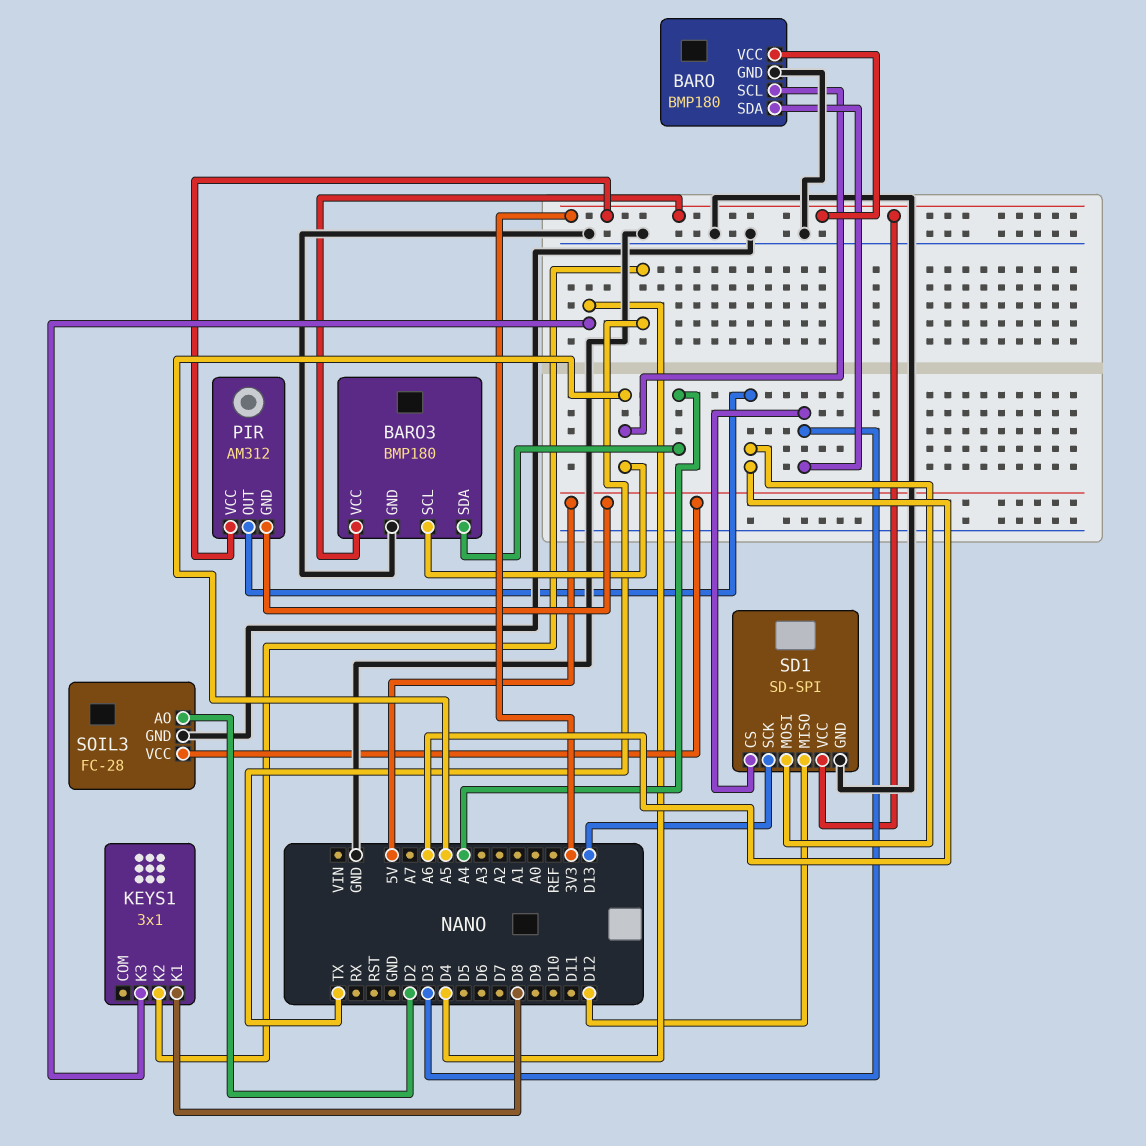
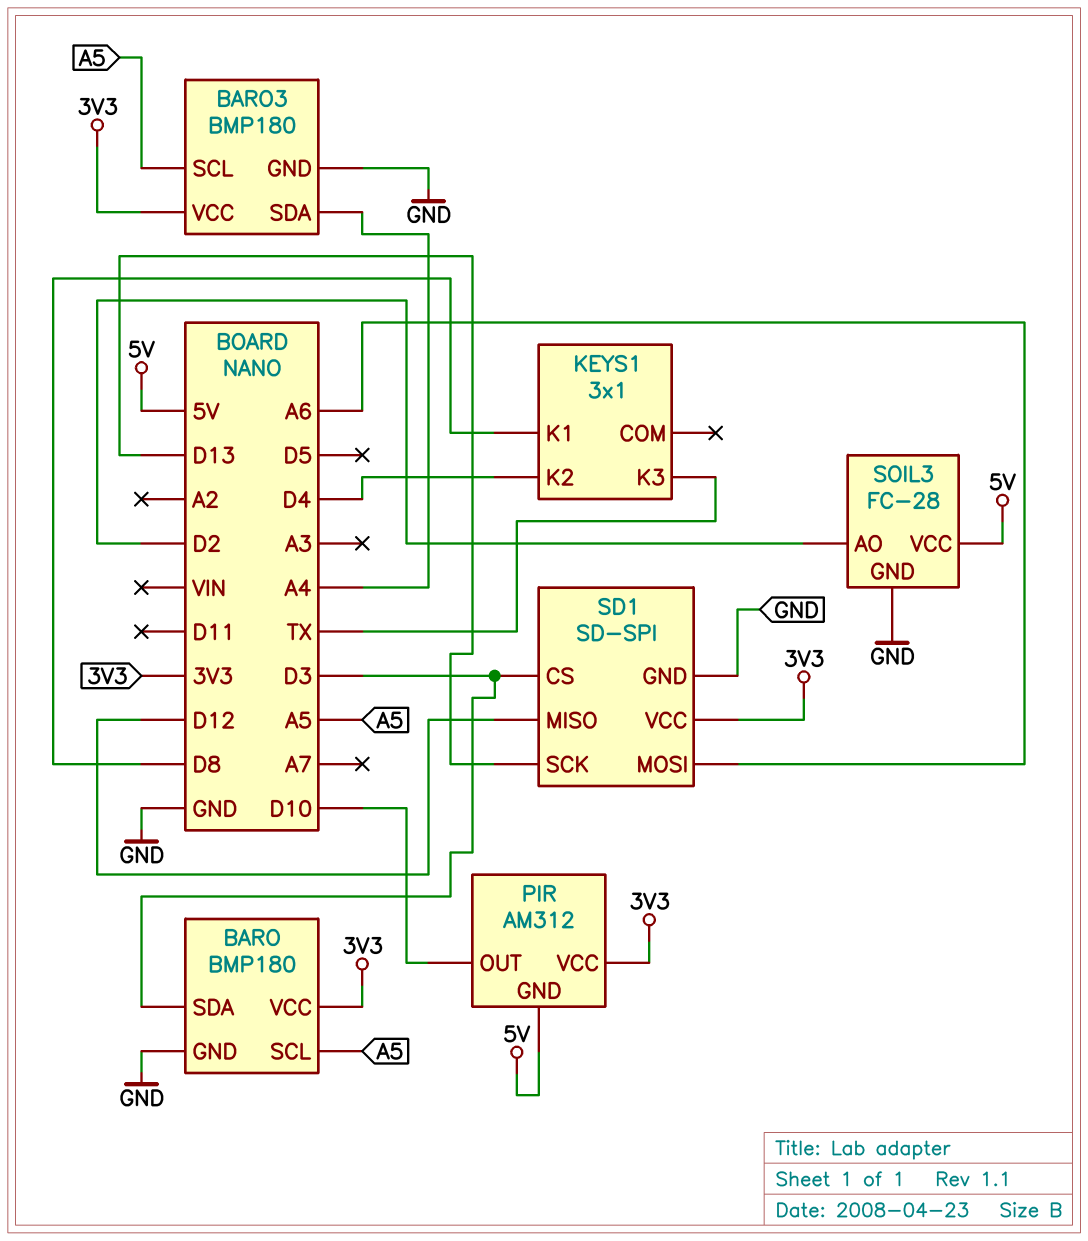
KEYS1 pin K2: TX -> D4
KEYS1 pin K3: D4 -> TX
PIR pin OUT: A6 -> D10

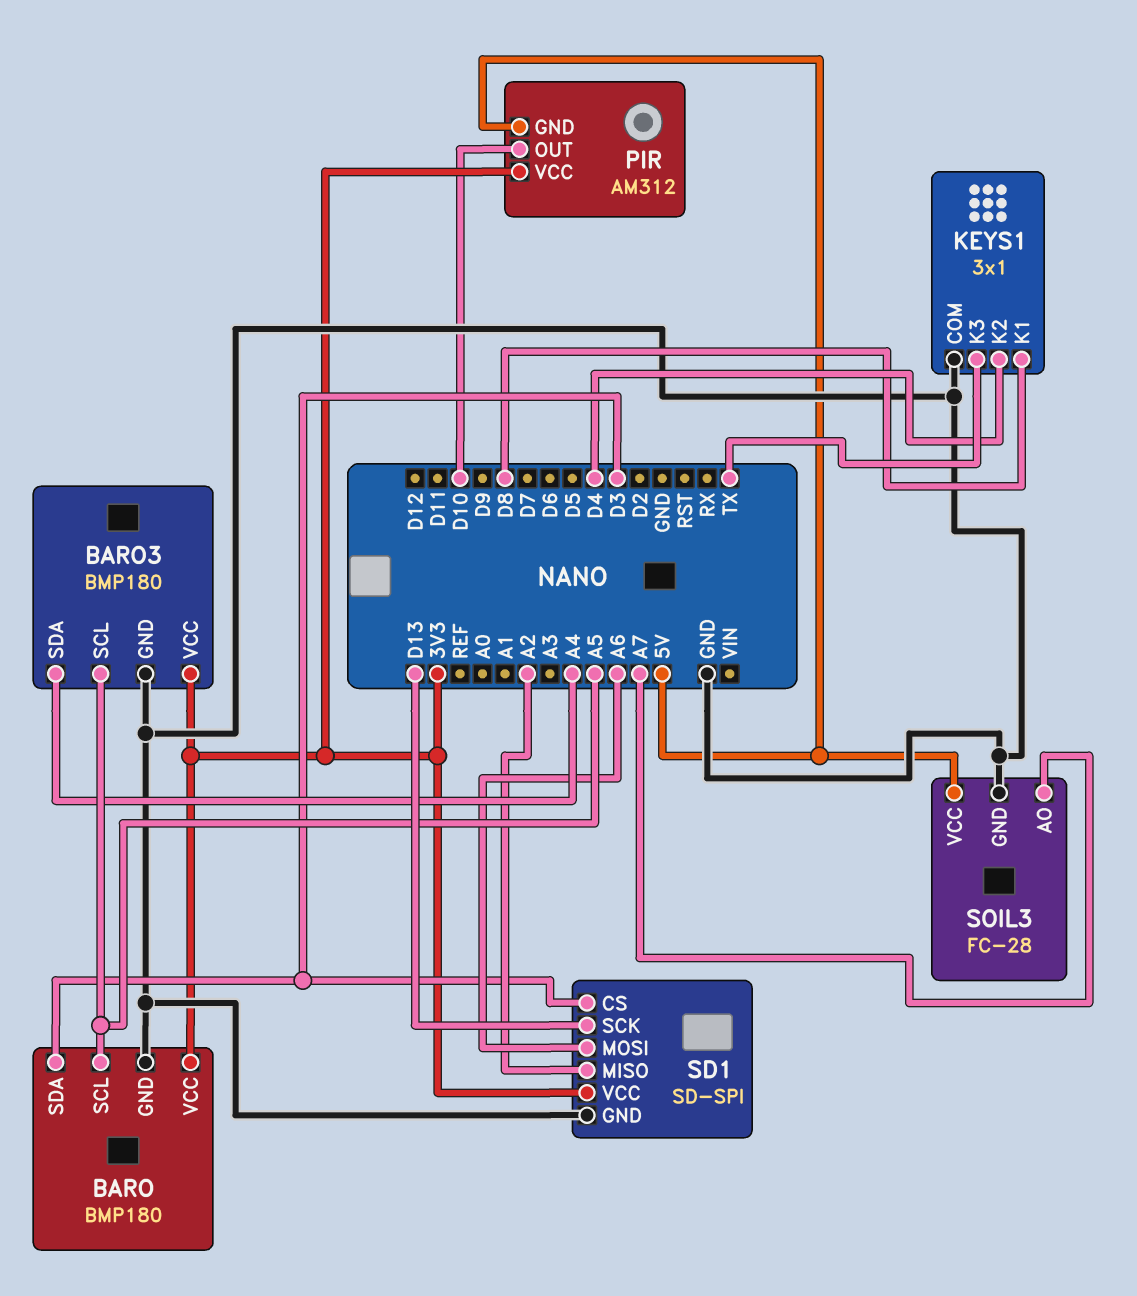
KEYS1 pin COM: none -> GND
SD1 pin MISO: D12 -> A2
SOIL3 pin AO: D2 -> A7

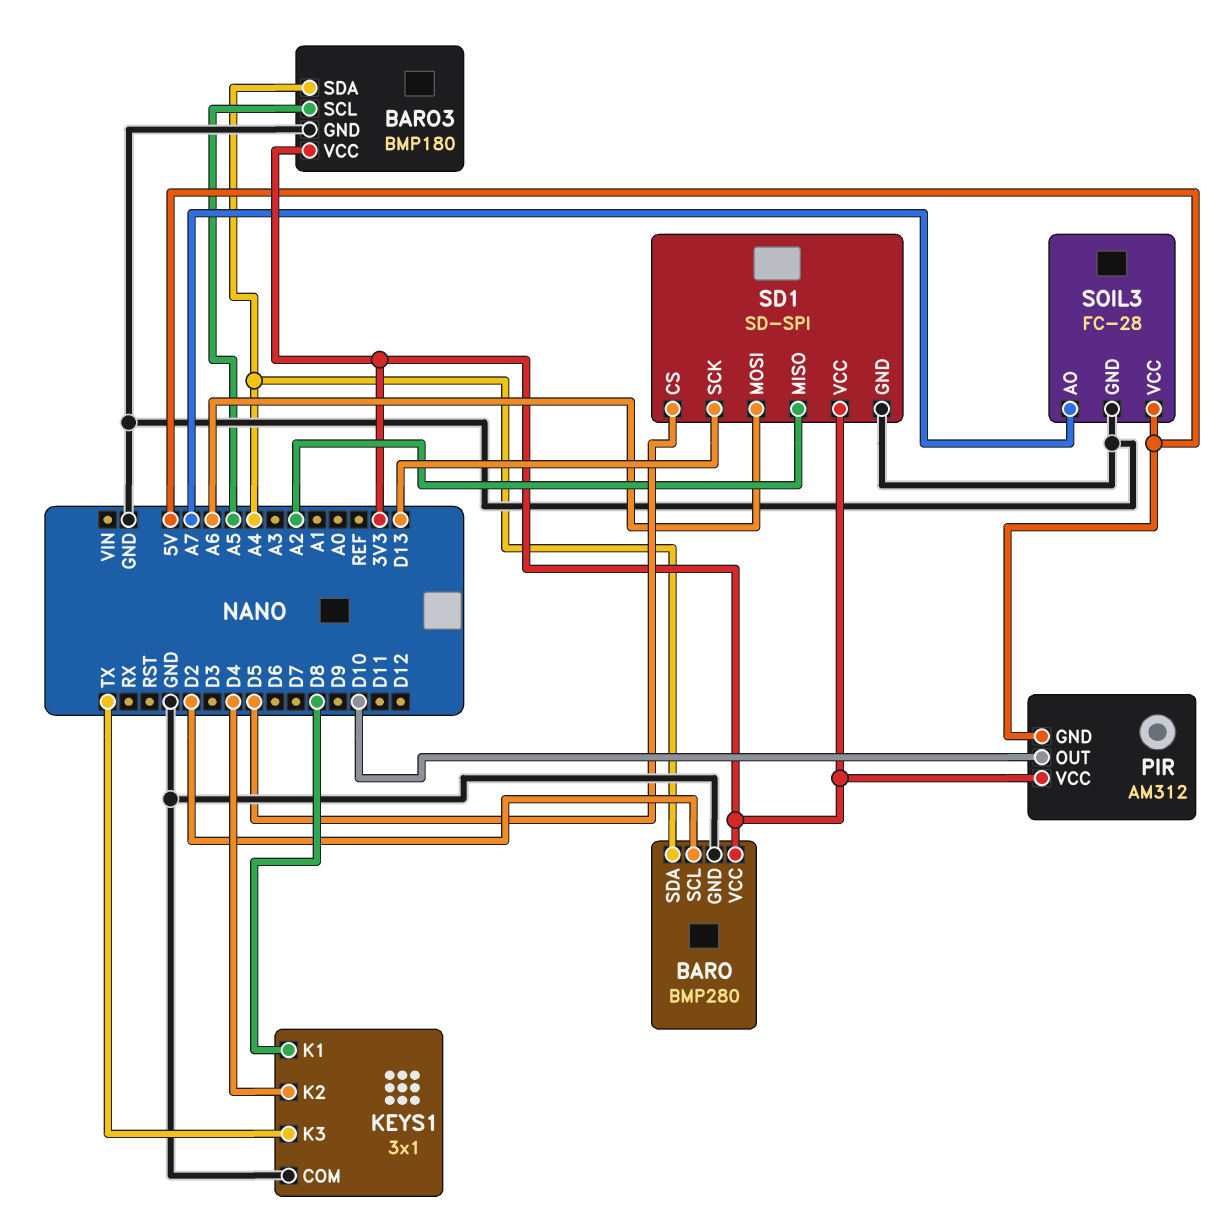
BARO: BMP180 -> BMP280
BARO pin SCL: A5 -> D2
BARO pin SDA: D3 -> A4
SD1 pin CS: D3 -> D5

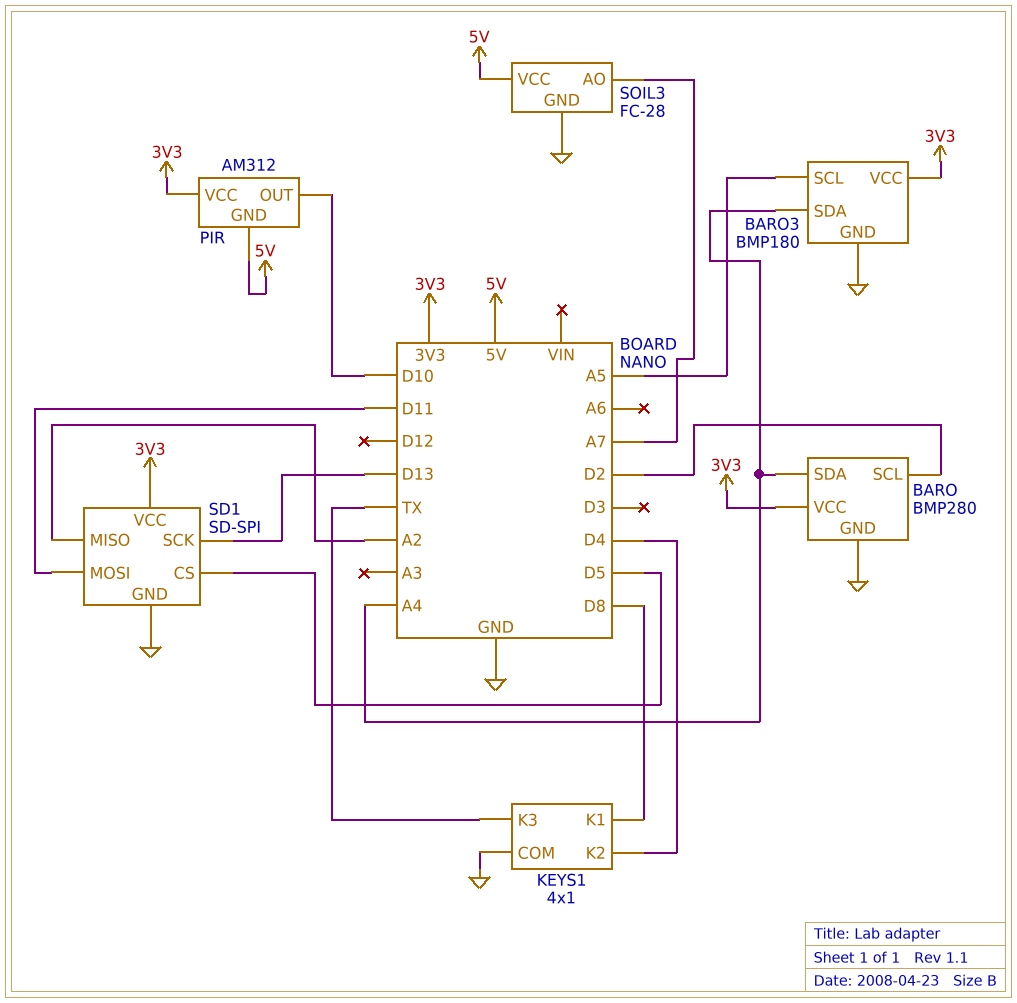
KEYS1: 3x1 -> 4x1
SD1 pin MOSI: A6 -> D11

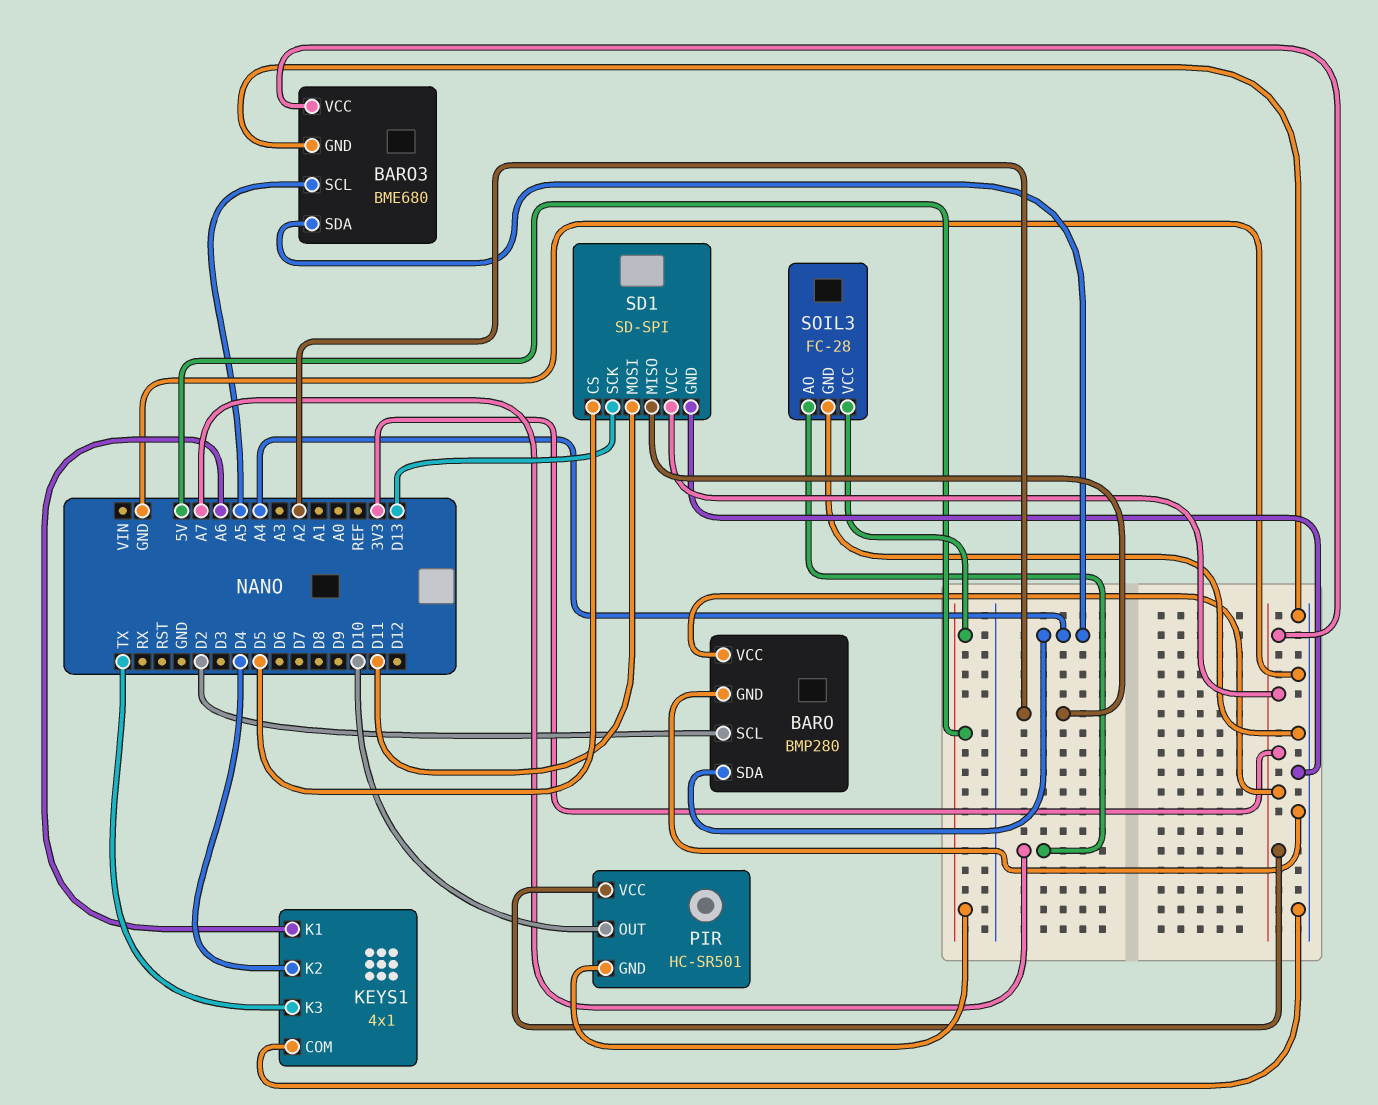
BARO3: BMP180 -> BME680
KEYS1 pin K1: D8 -> A6
PIR: AM312 -> HC-SR501

